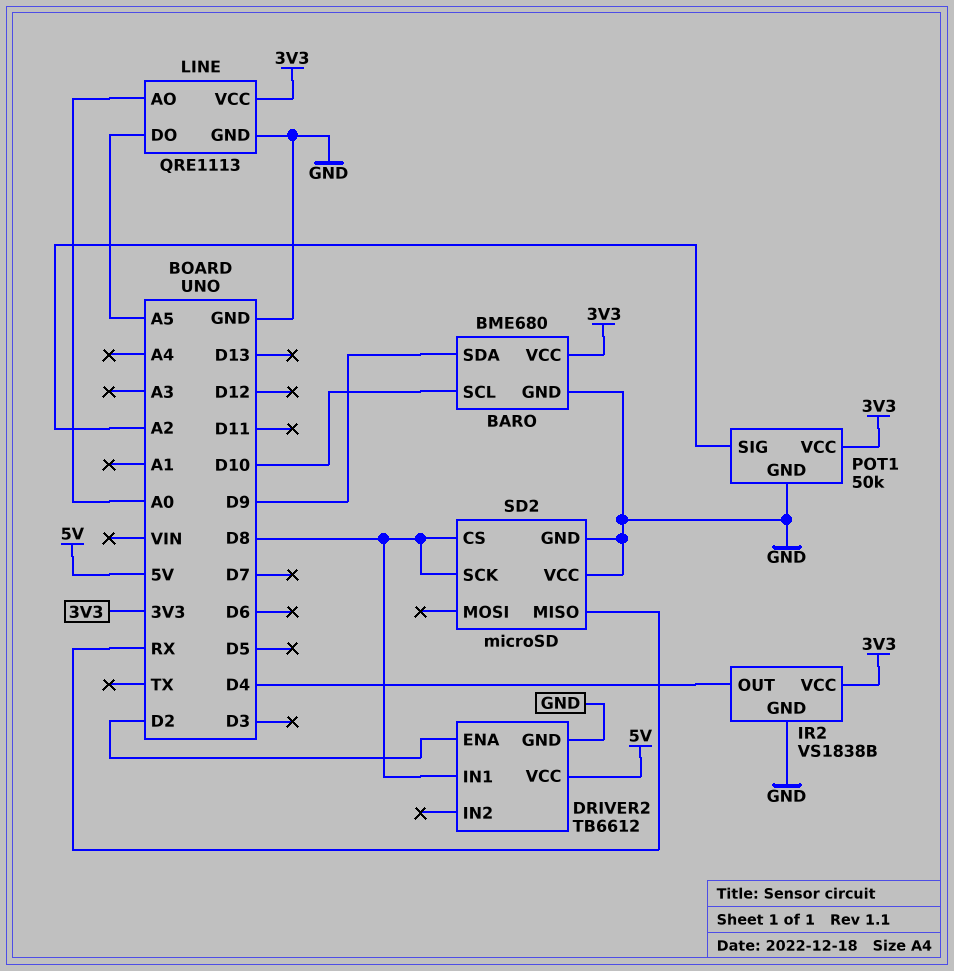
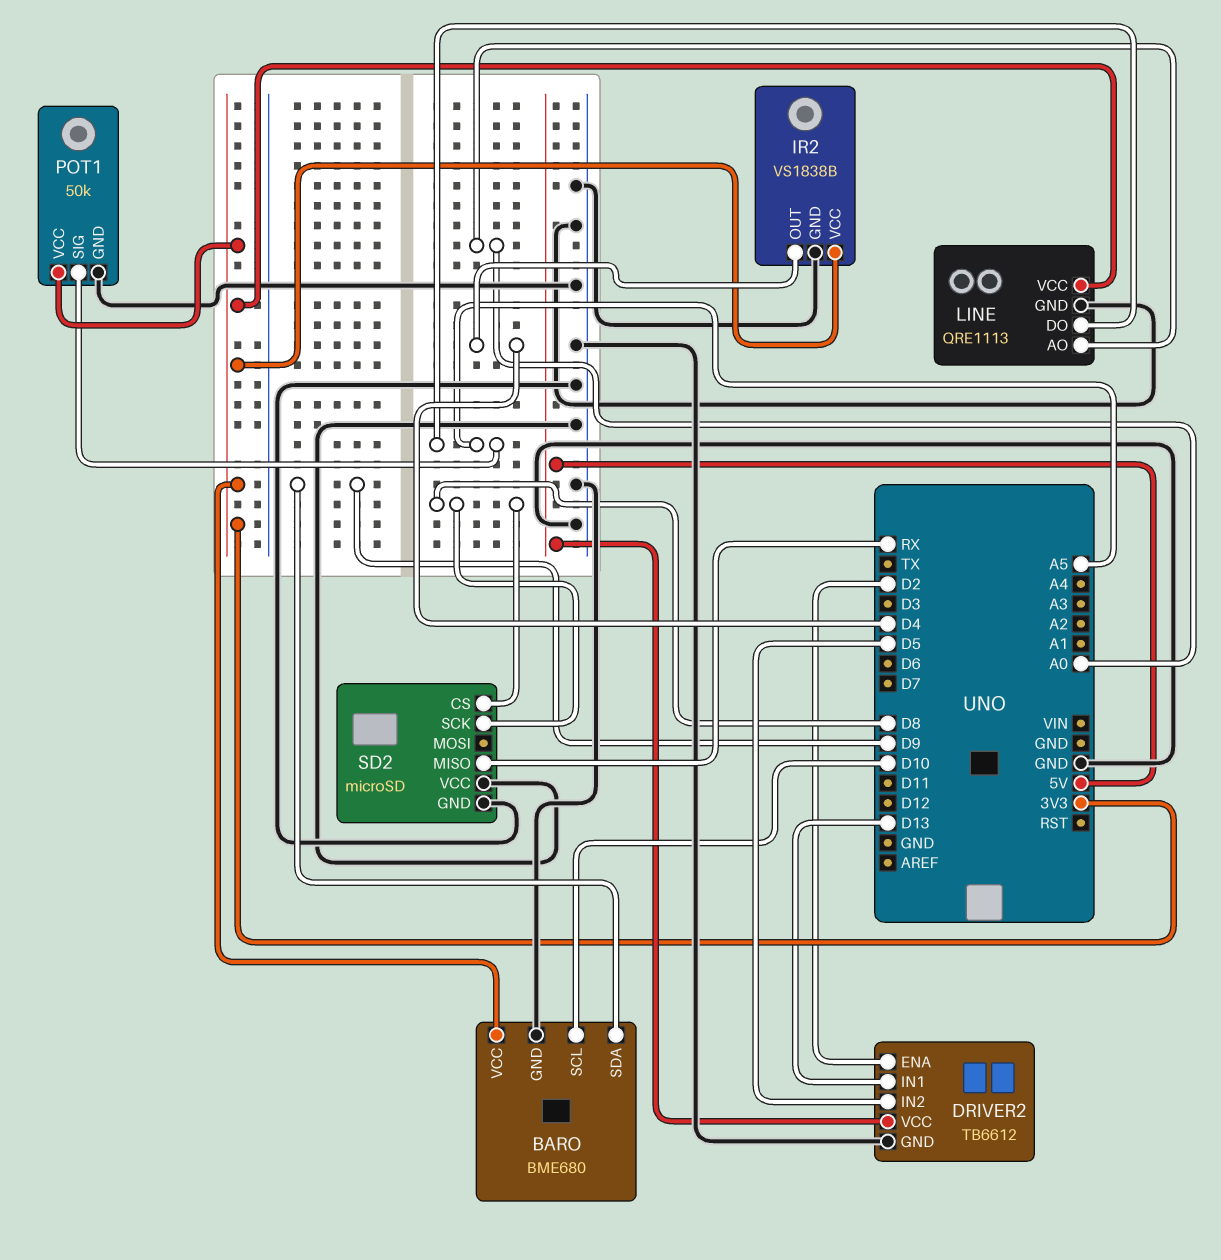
DRIVER2 pin IN1: D8 -> D13
DRIVER2 pin IN2: none -> D5
POT1 pin SIG: A2 -> A5

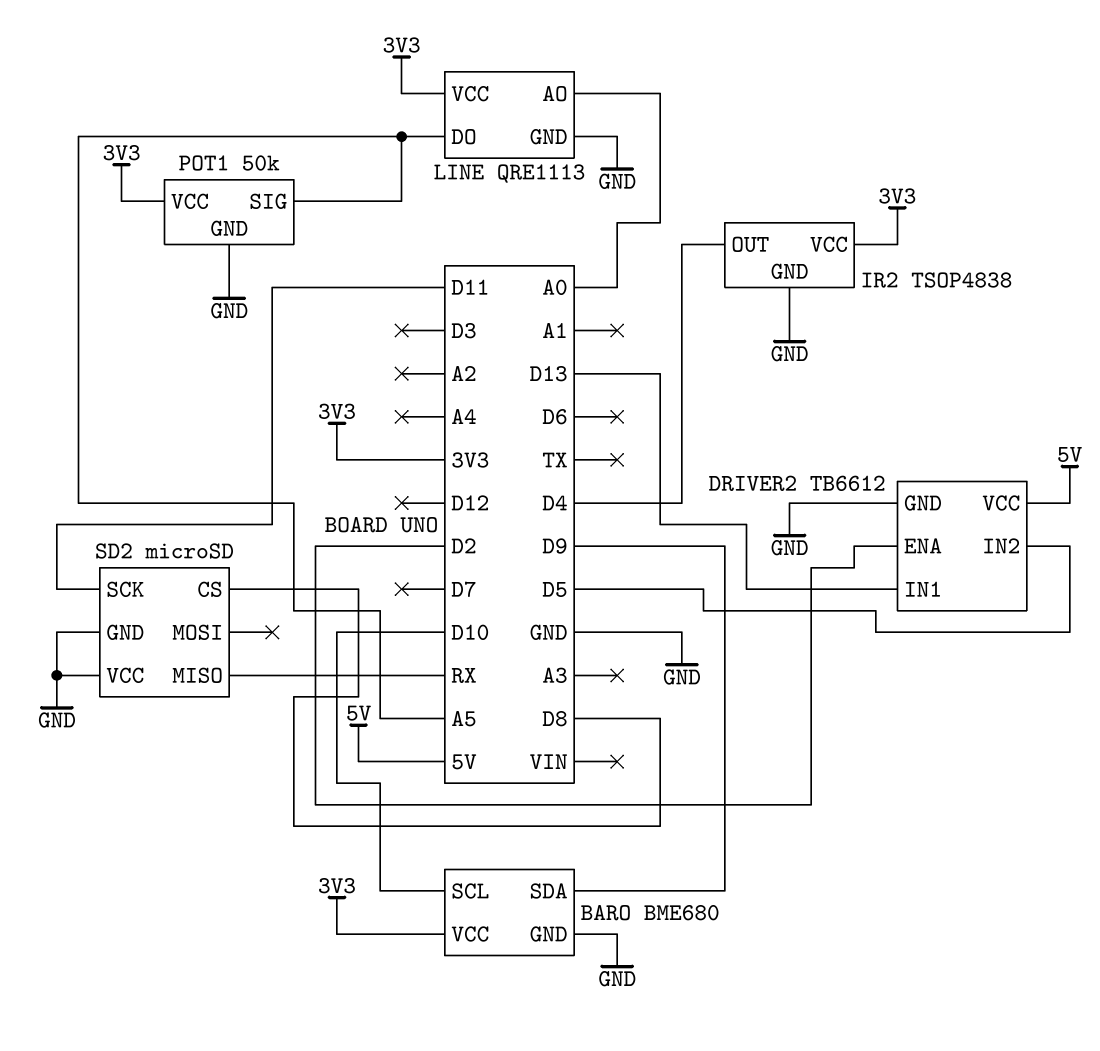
IR2: VS1838B -> TSOP4838
SD2 pin SCK: D8 -> D11

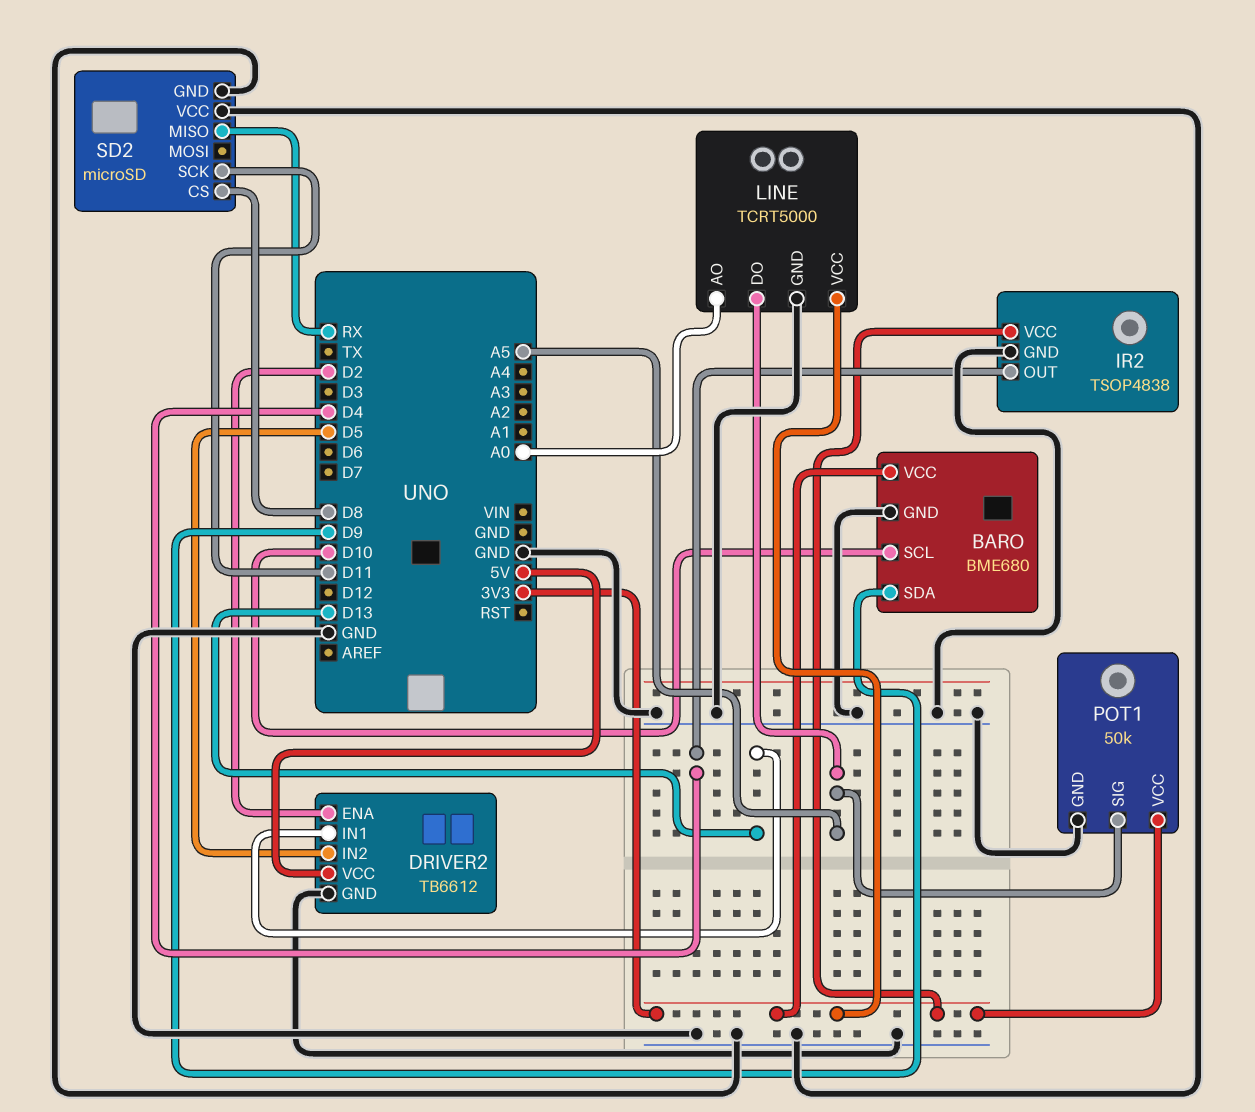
LINE: QRE1113 -> TCRT5000

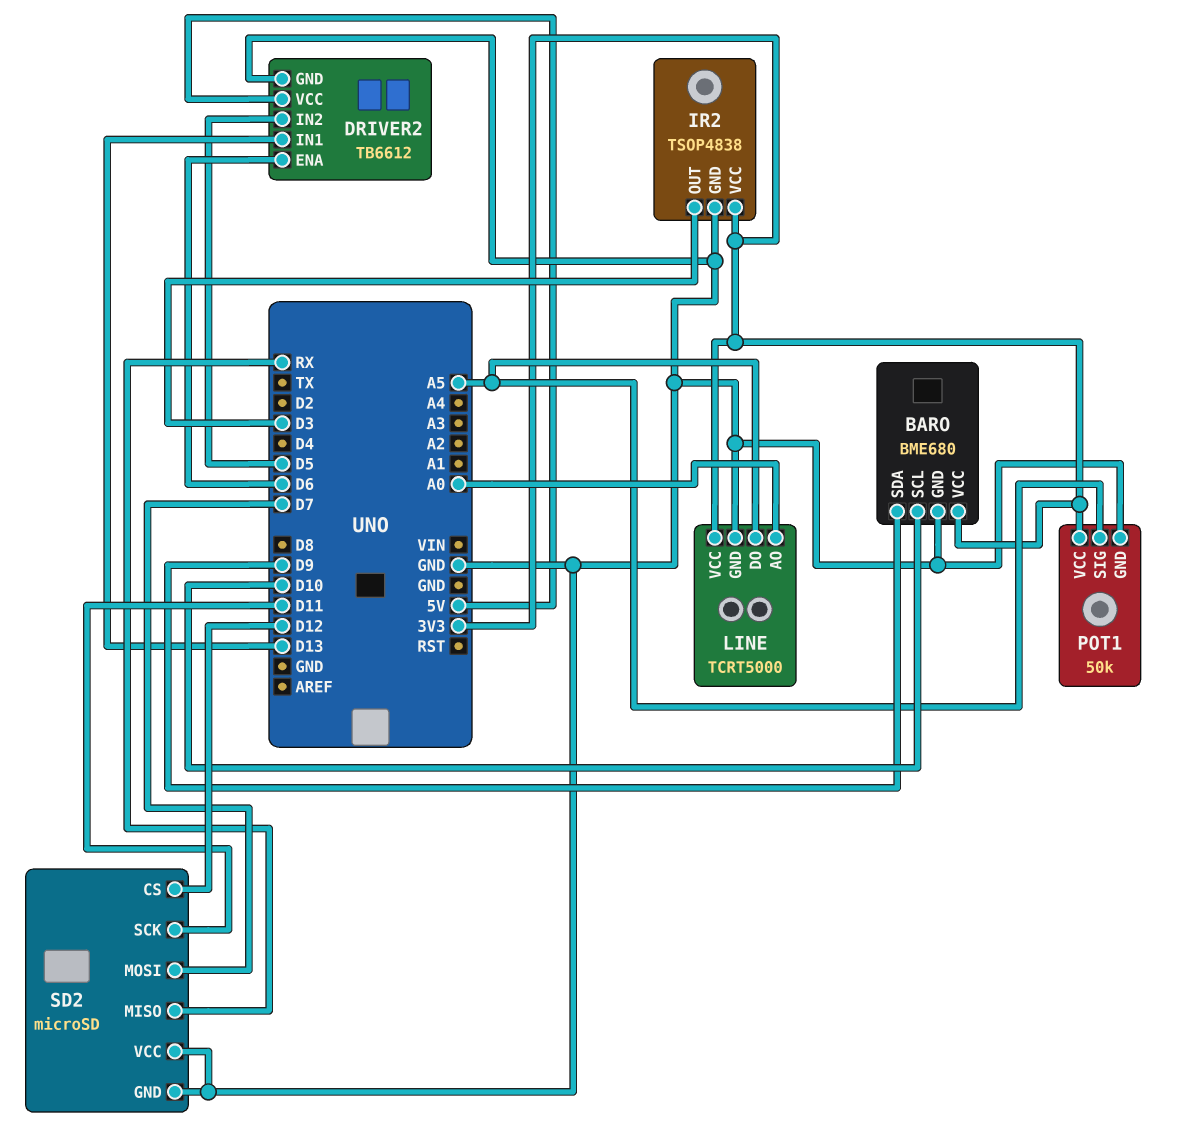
DRIVER2 pin ENA: D2 -> D6
IR2 pin OUT: D4 -> D3
SD2 pin CS: D8 -> D12
SD2 pin MOSI: none -> D7

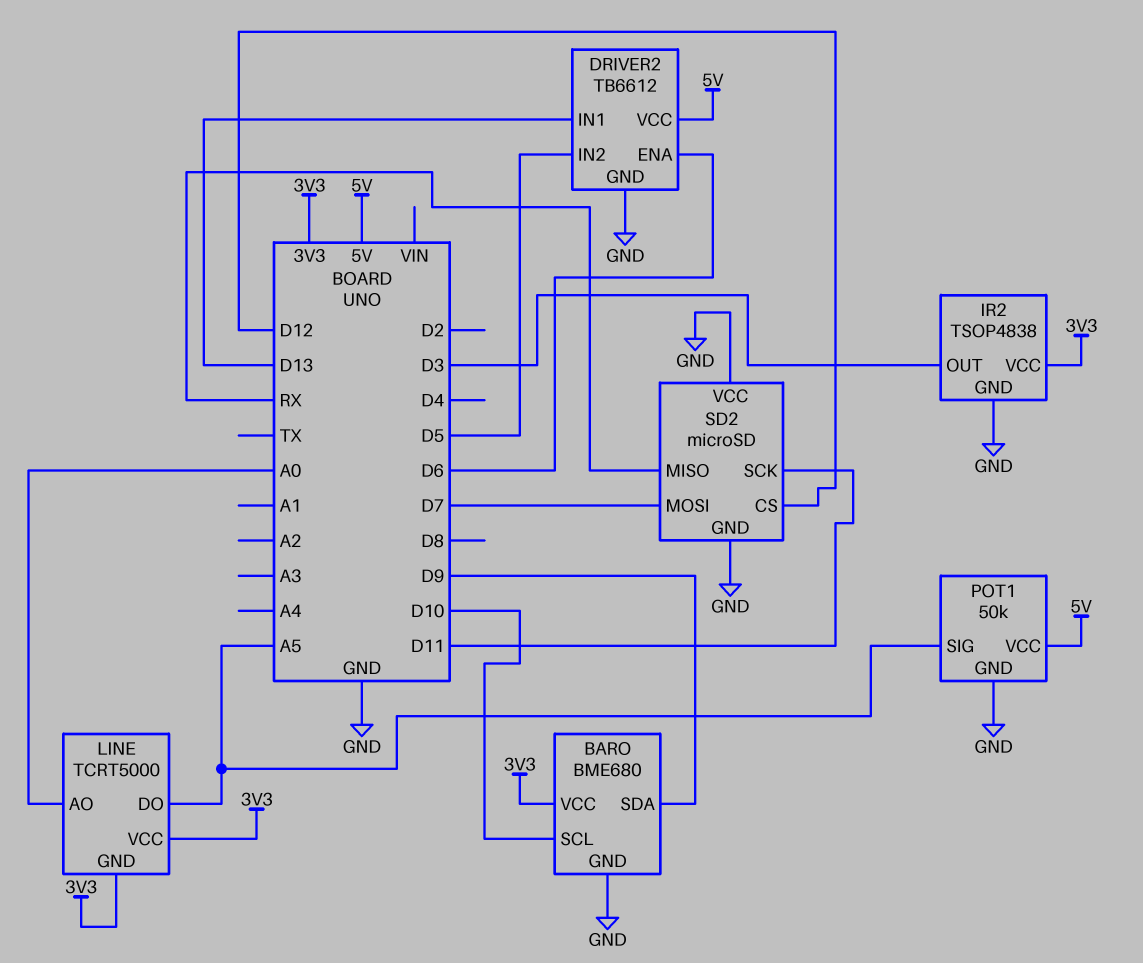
LINE pin GND: GND -> 3V3
POT1 pin VCC: 3V3 -> 5V

